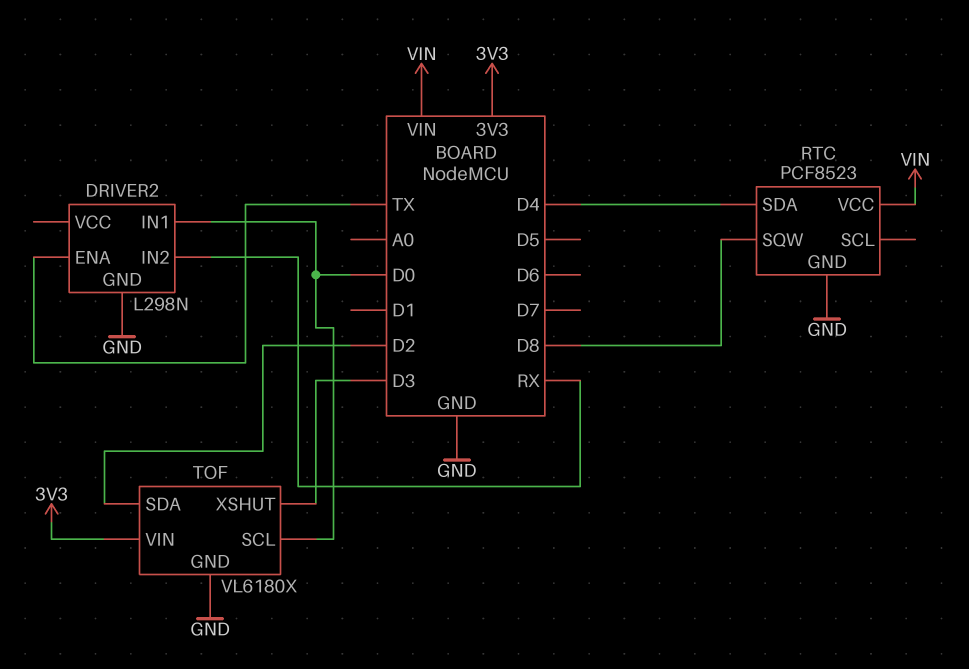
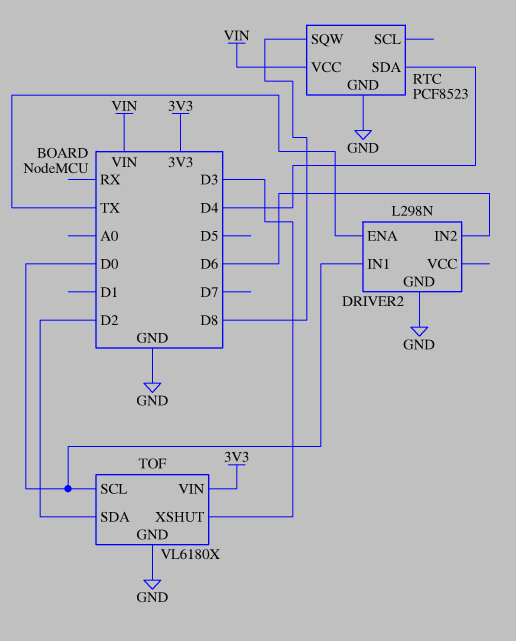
DRIVER2 pin IN2: RX -> D6

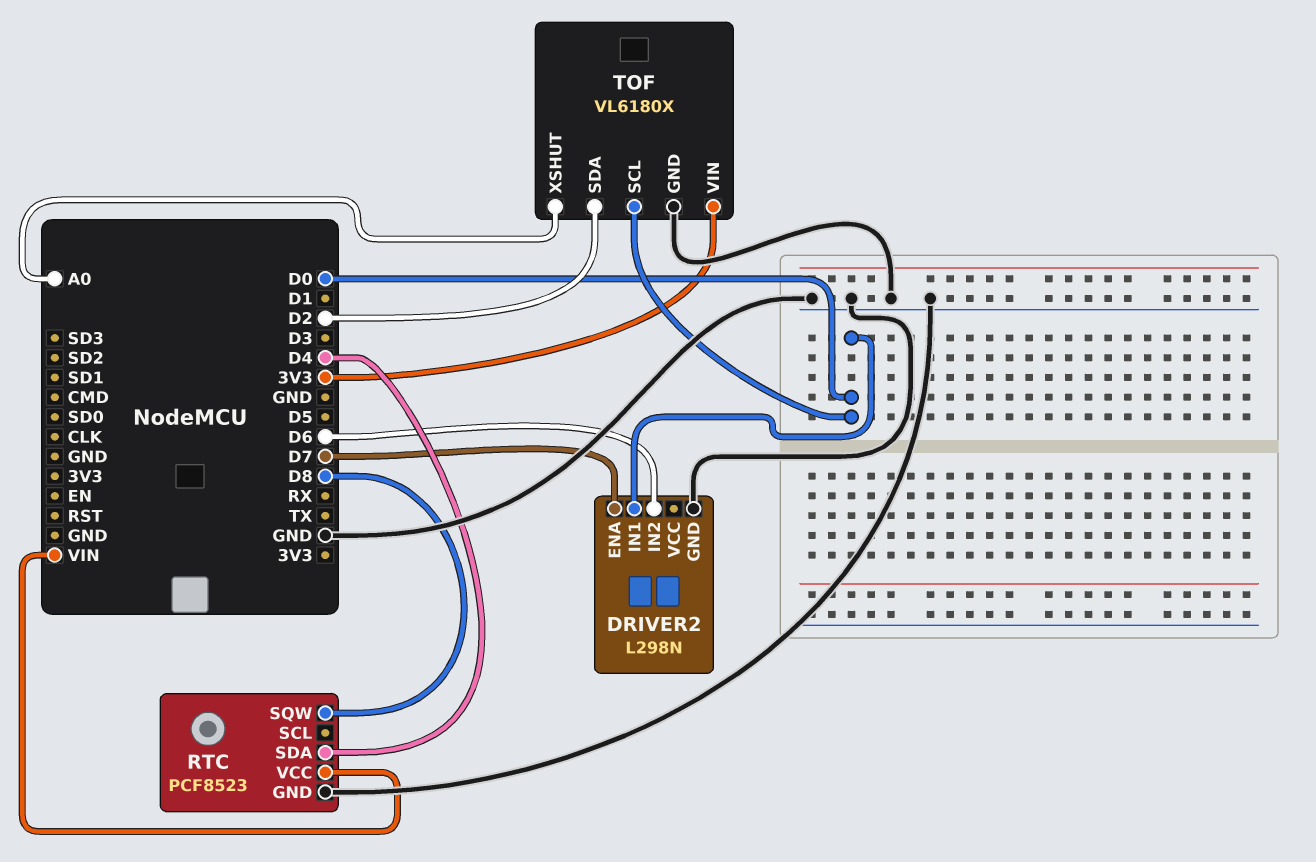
DRIVER2 pin ENA: TX -> D7
TOF pin XSHUT: D3 -> A0

